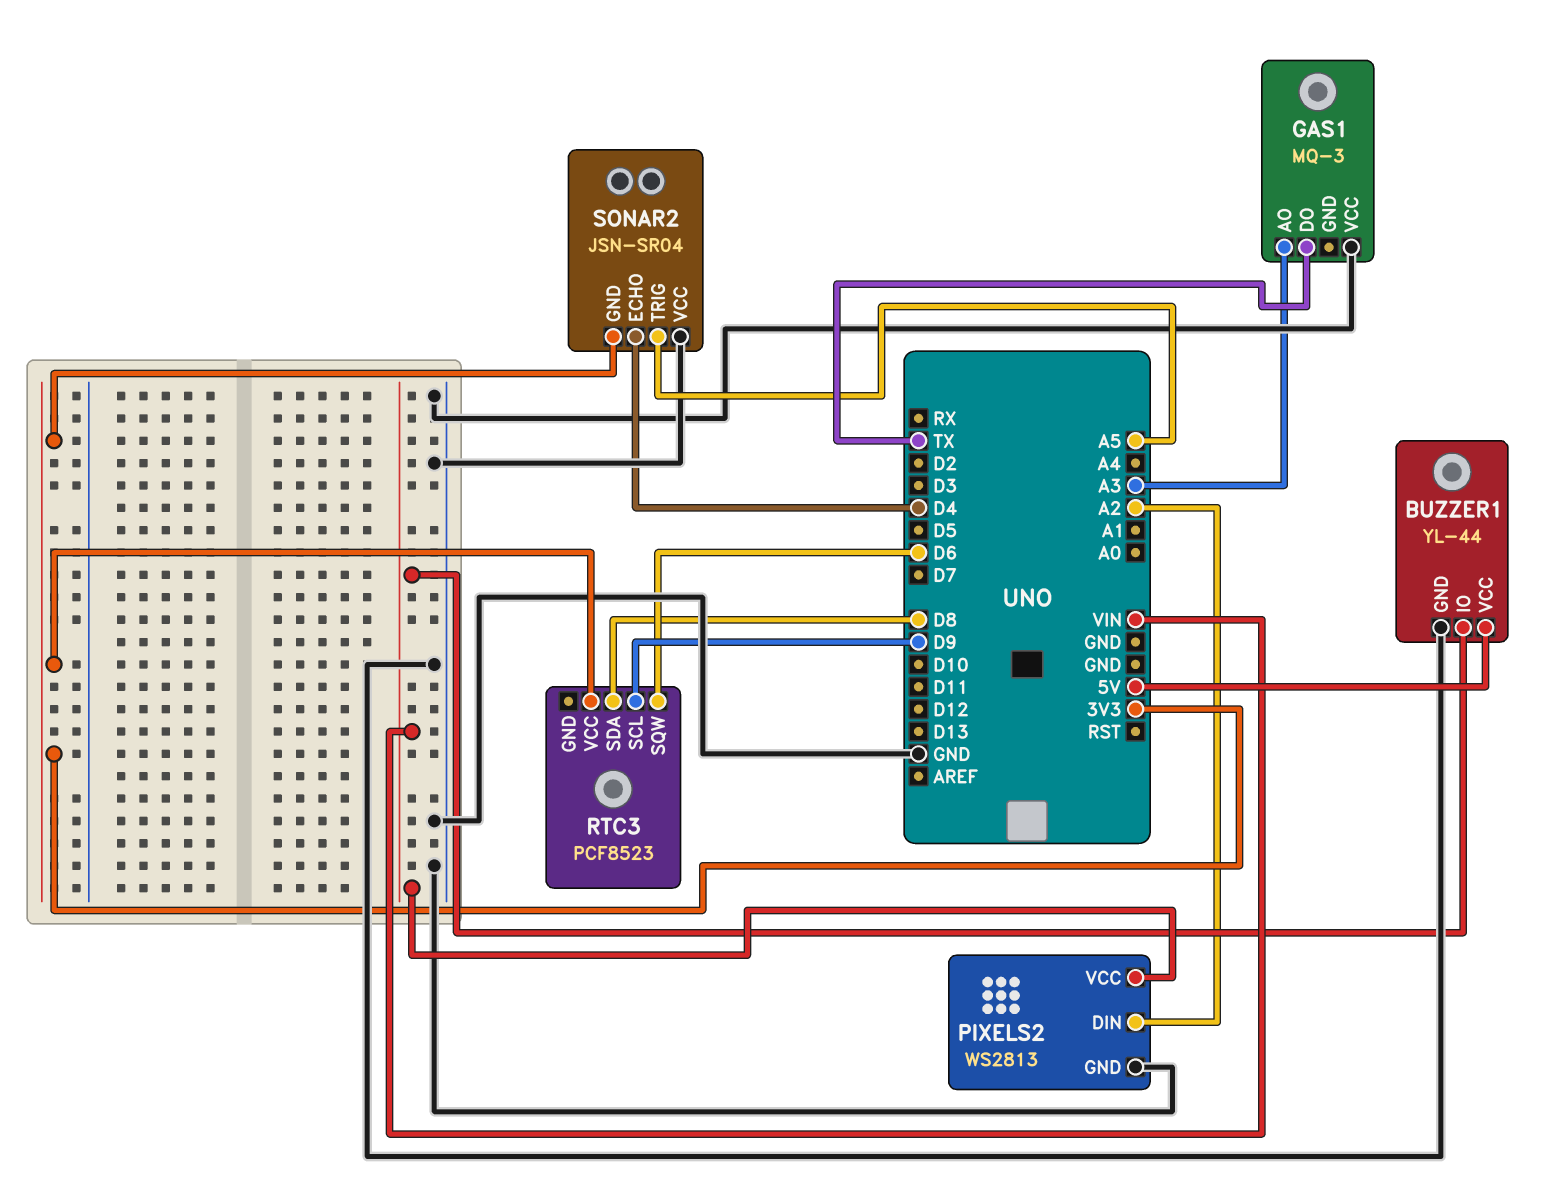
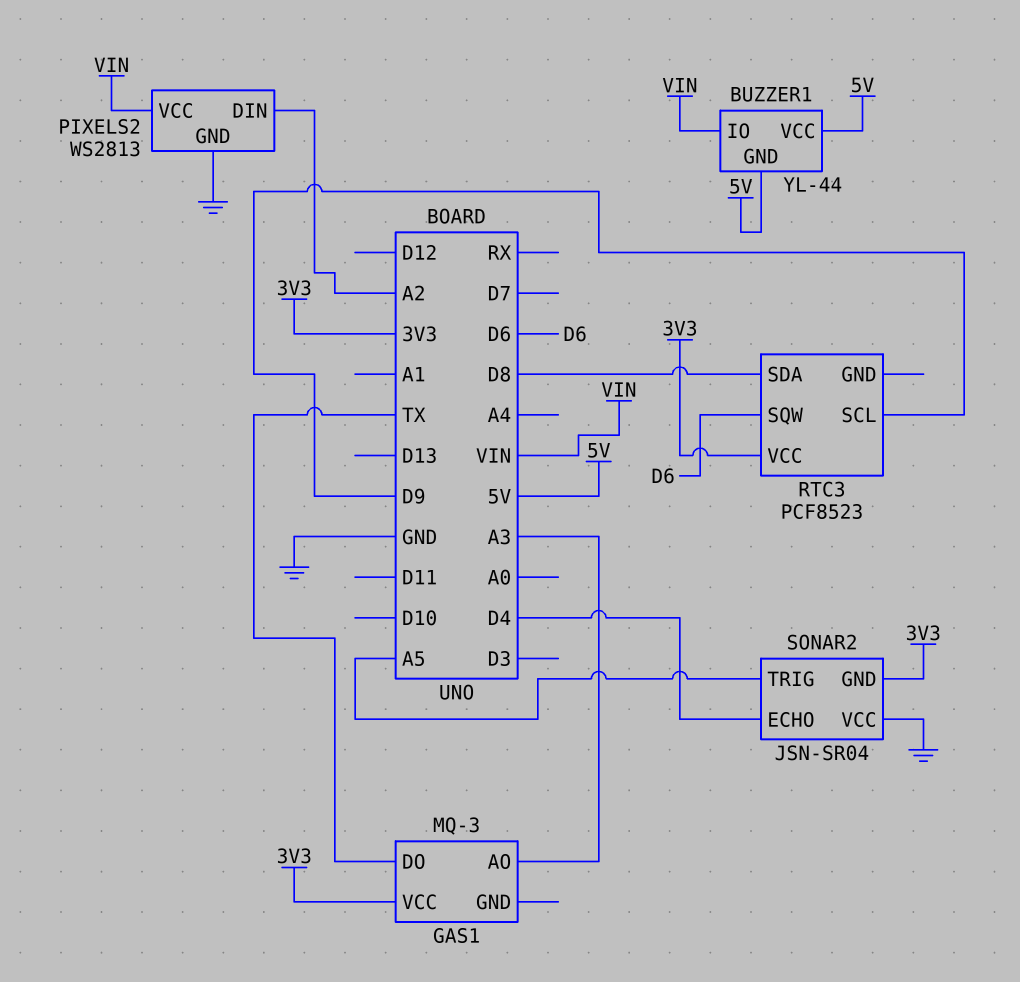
BUZZER1 pin GND: GND -> 5V
GAS1 pin VCC: GND -> 3V3

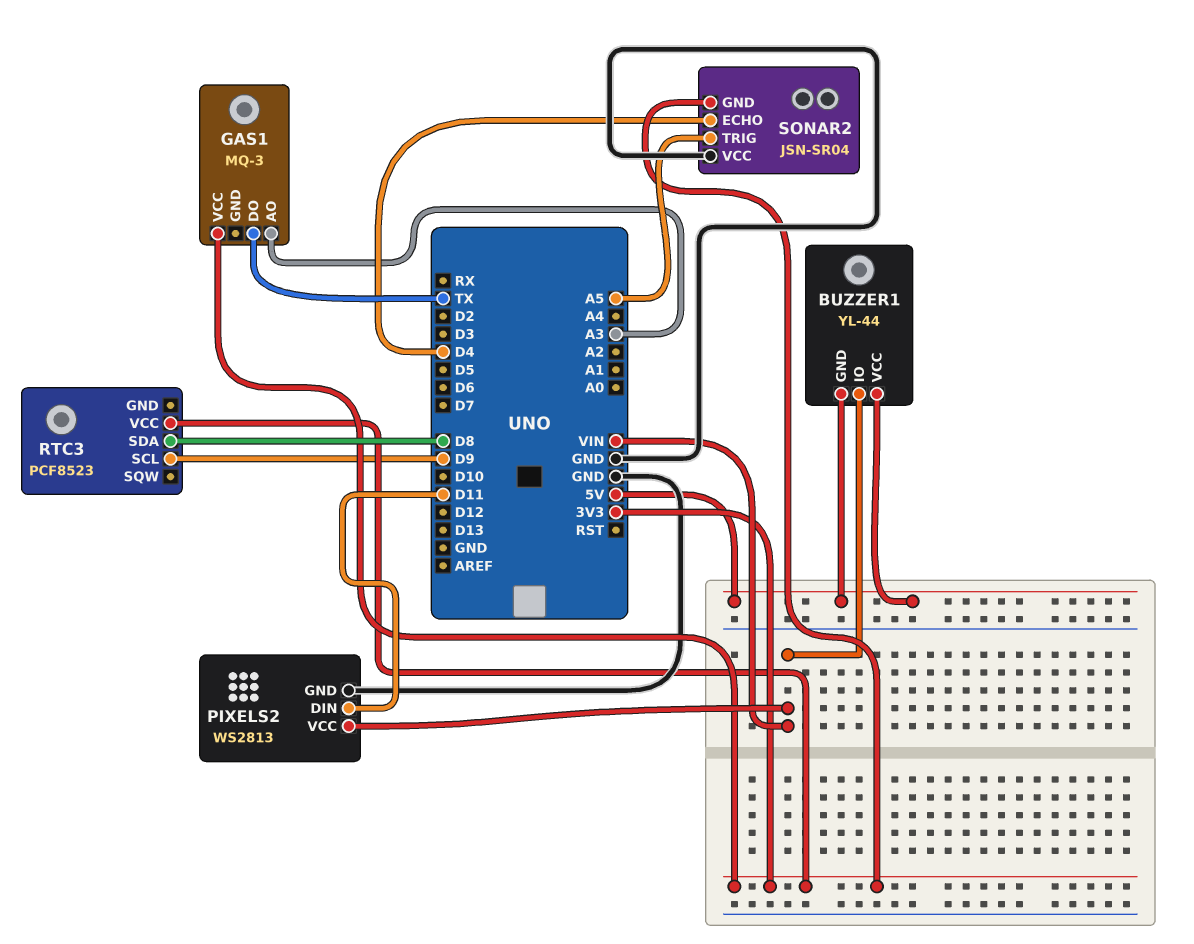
PIXELS2 pin DIN: A2 -> D11
RTC3 pin SQW: D6 -> none

